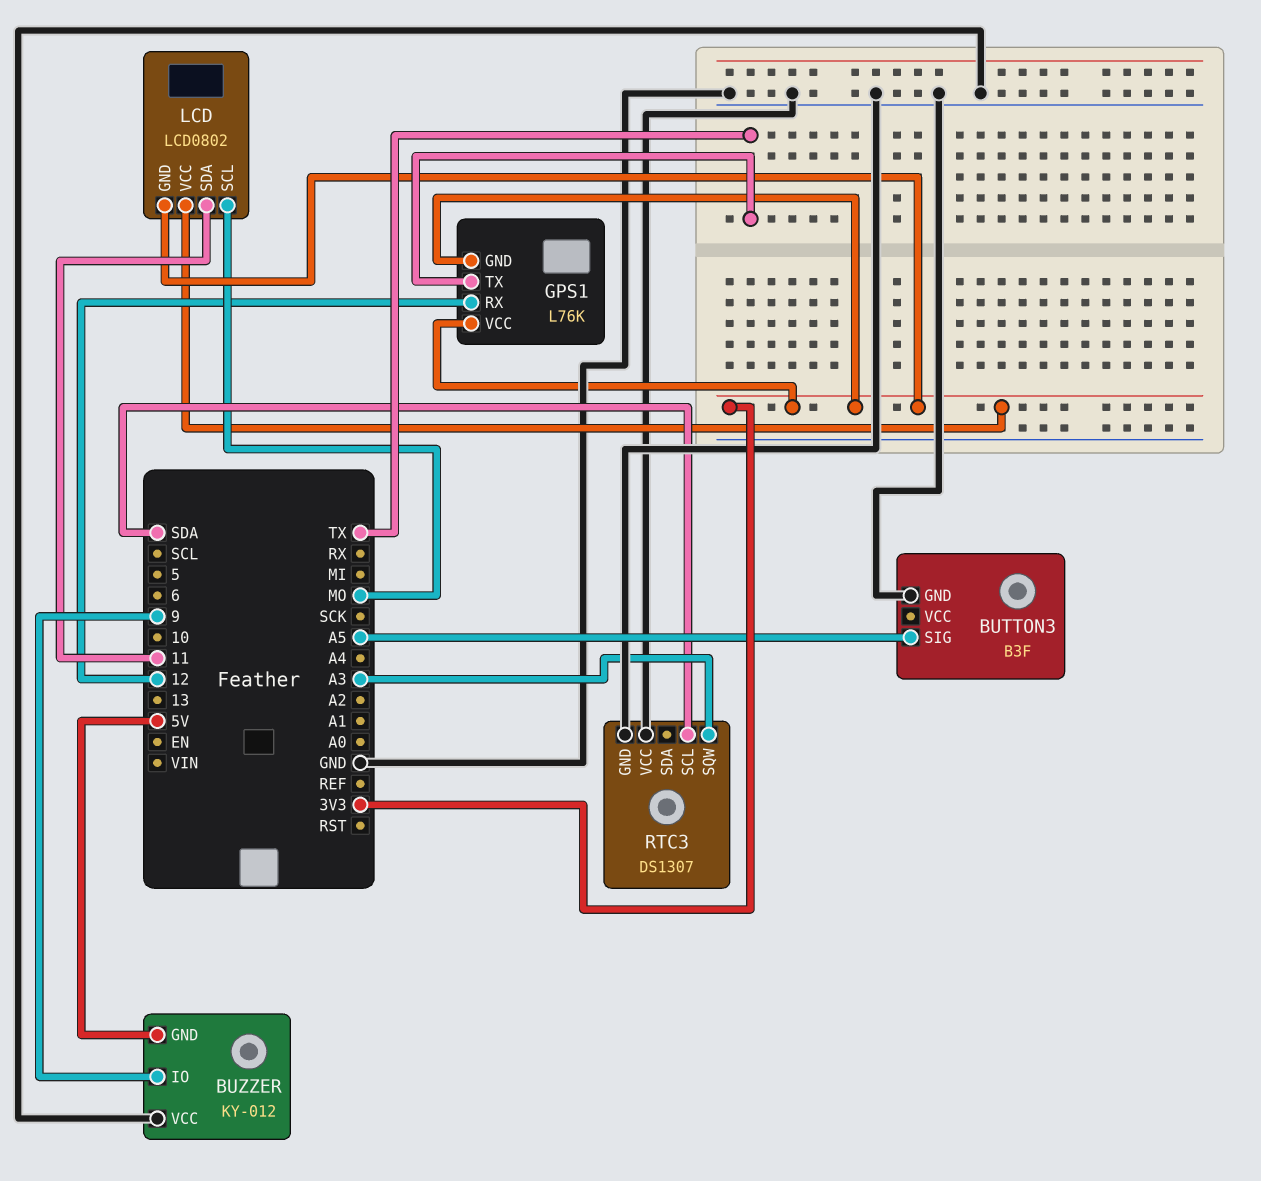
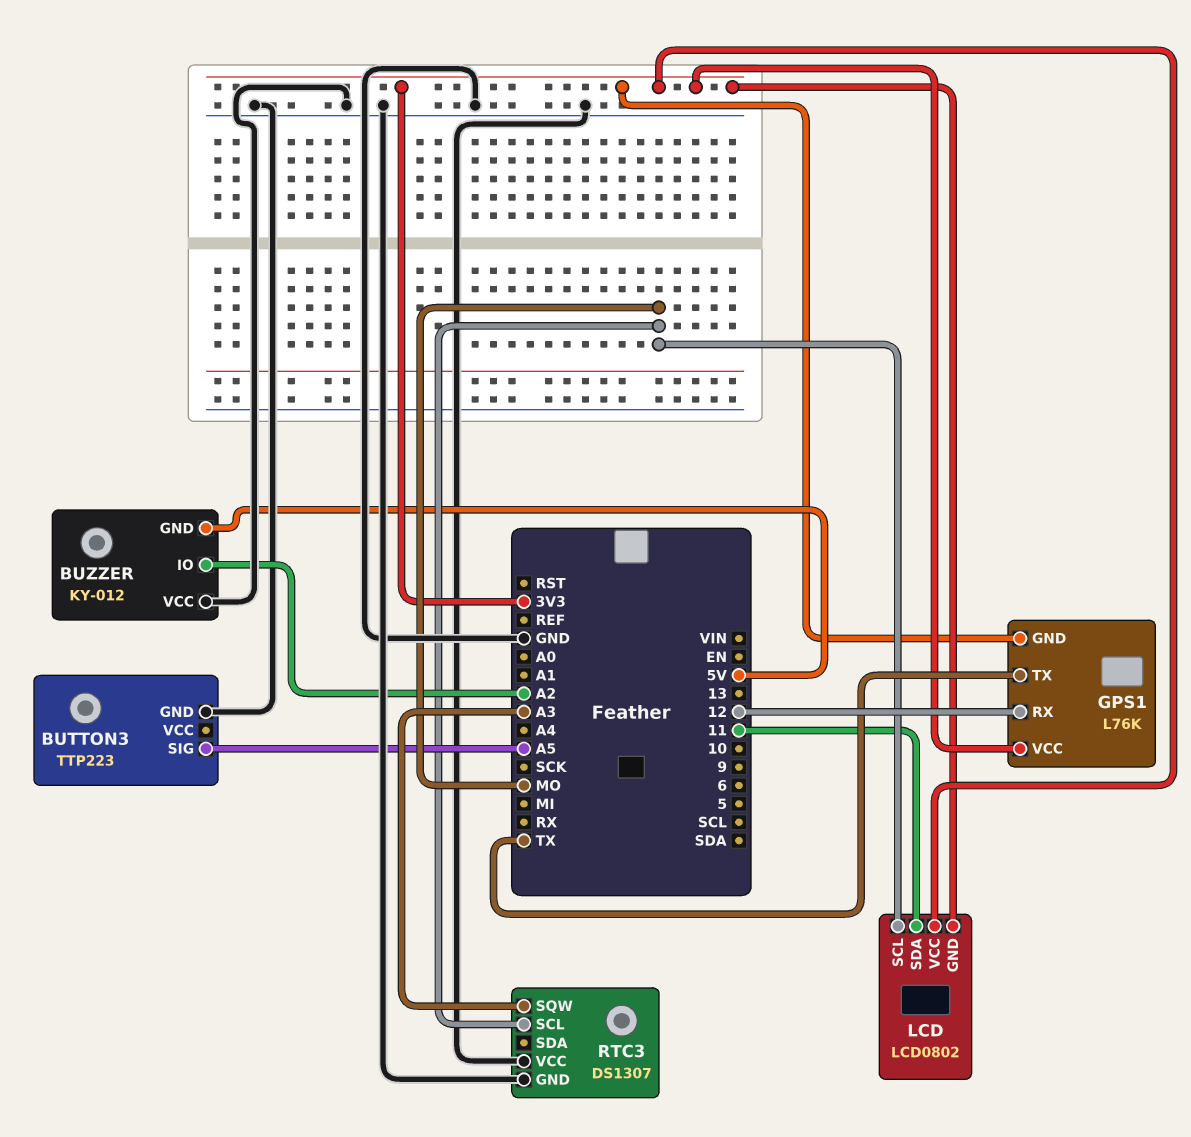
BUTTON3: B3F -> TTP223
BUZZER pin IO: 9 -> A2
RTC3 pin SCL: SDA -> MO

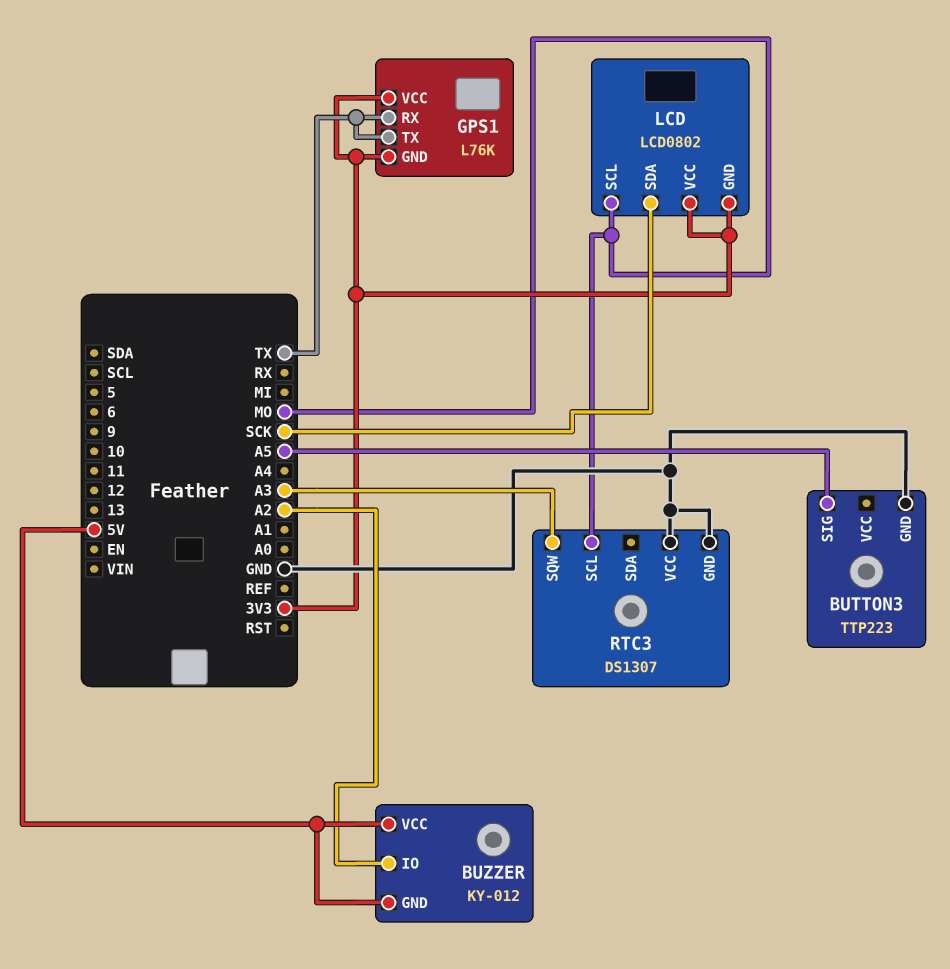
BUZZER pin VCC: GND -> 5V
GPS1 pin RX: 12 -> TX
LCD pin SDA: 11 -> SCK

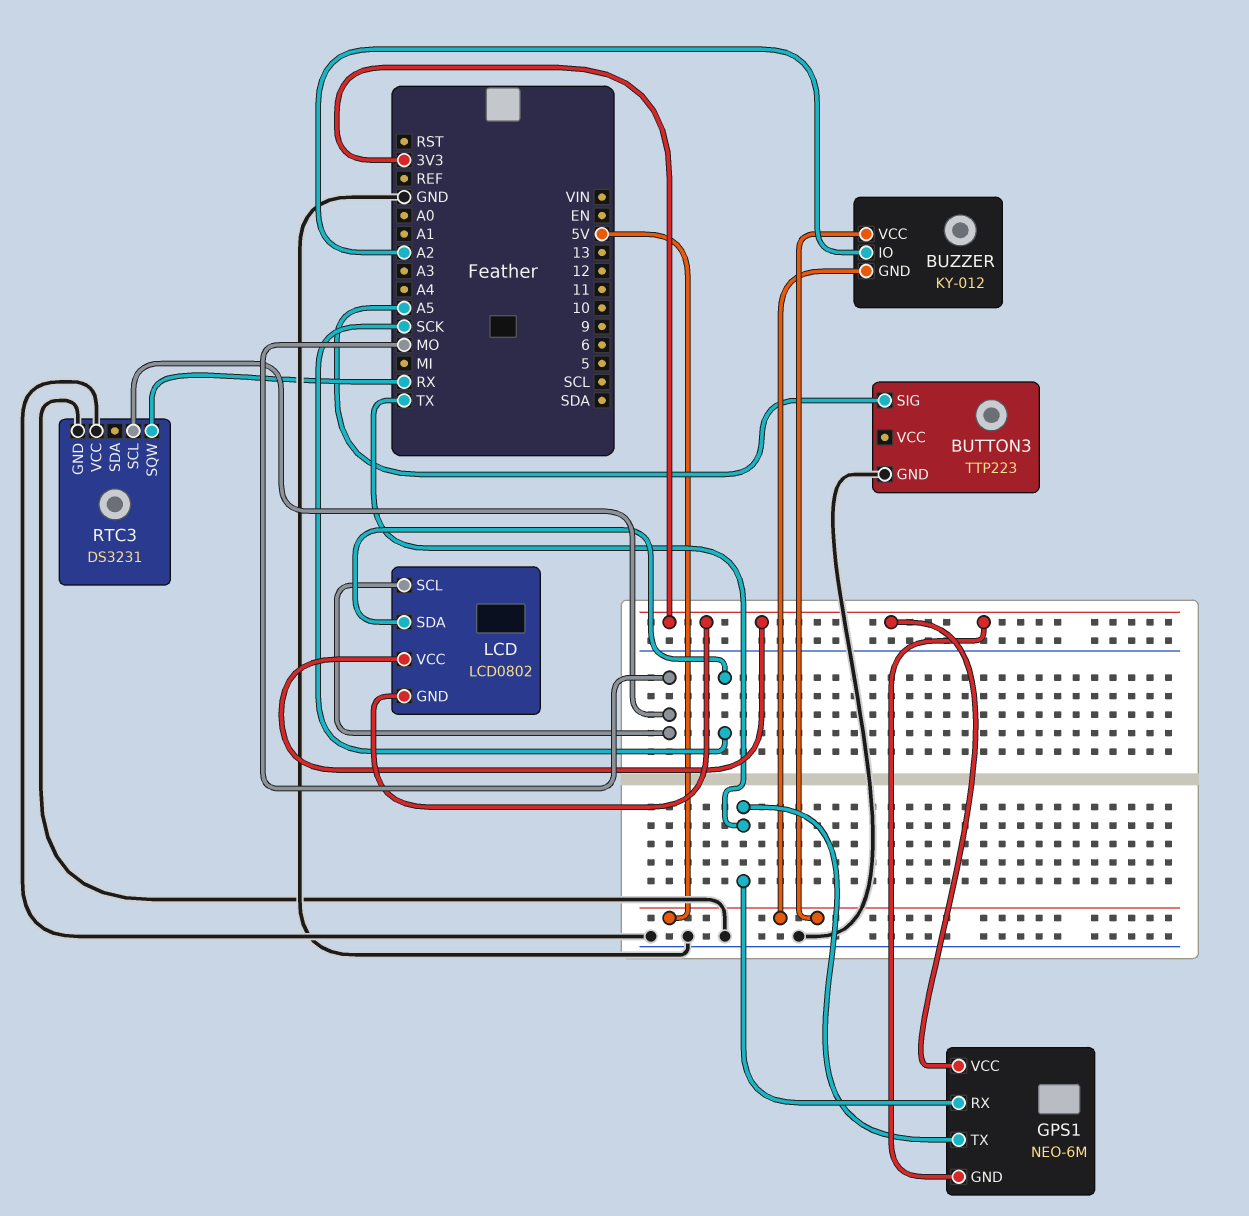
GPS1: L76K -> NEO-6M
RTC3: DS1307 -> DS3231
RTC3 pin SQW: A3 -> RX

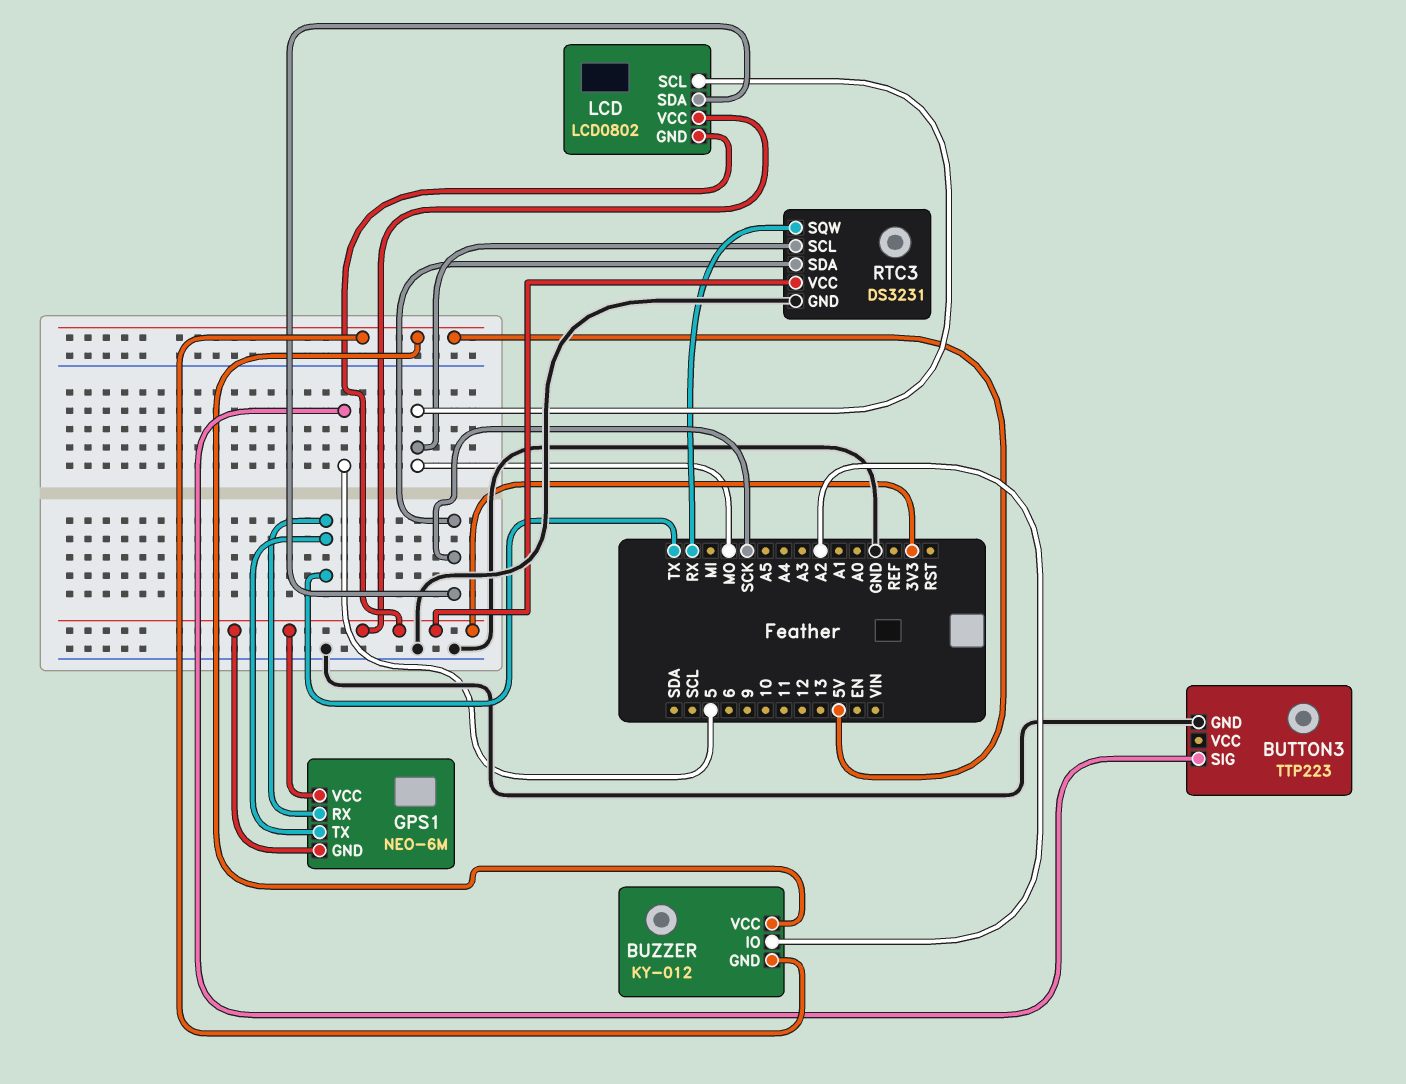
BUTTON3 pin SIG: A5 -> 5
RTC3 pin SDA: none -> SCK
RTC3 pin VCC: GND -> 3V3

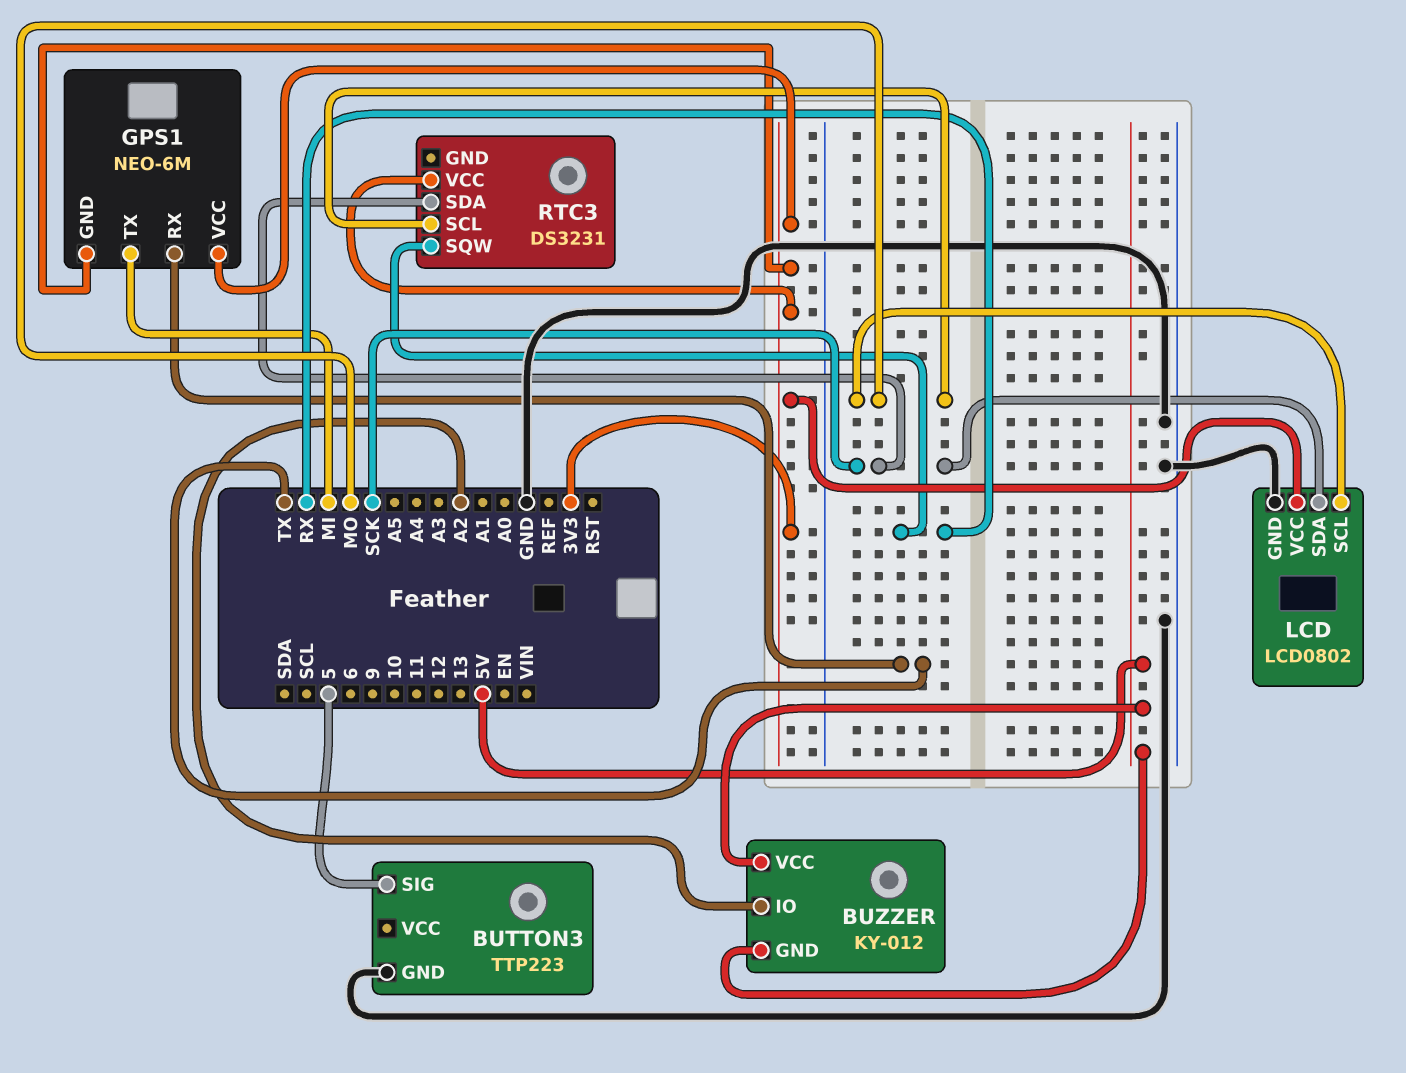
GPS1 pin TX: TX -> MI
LCD pin GND: 3V3 -> GND
RTC3 pin GND: GND -> none

